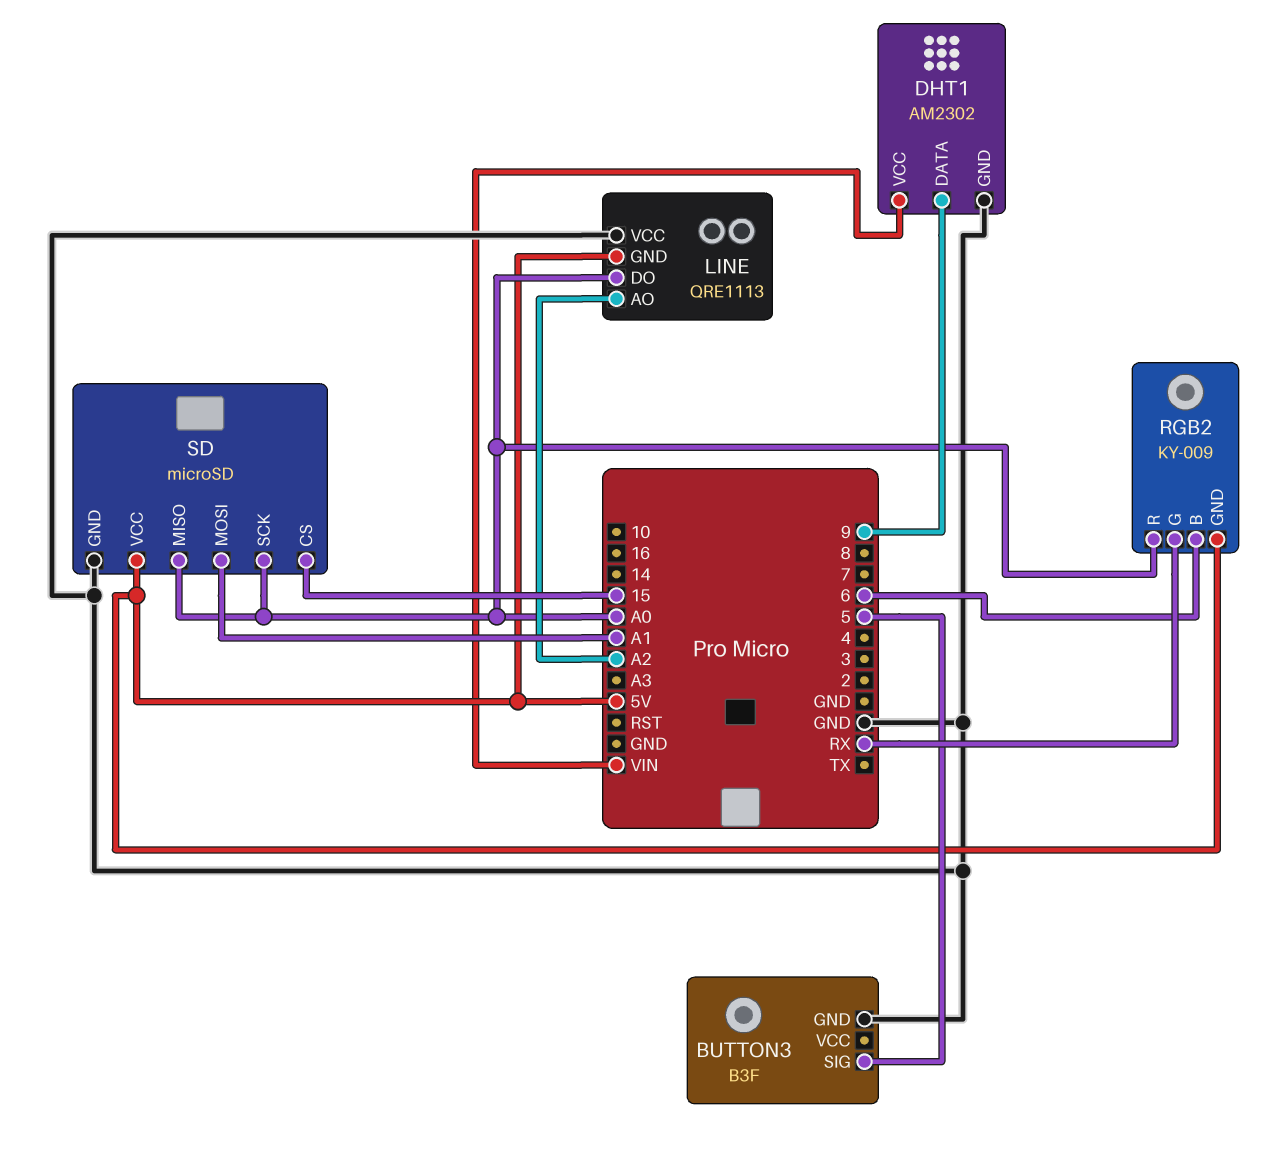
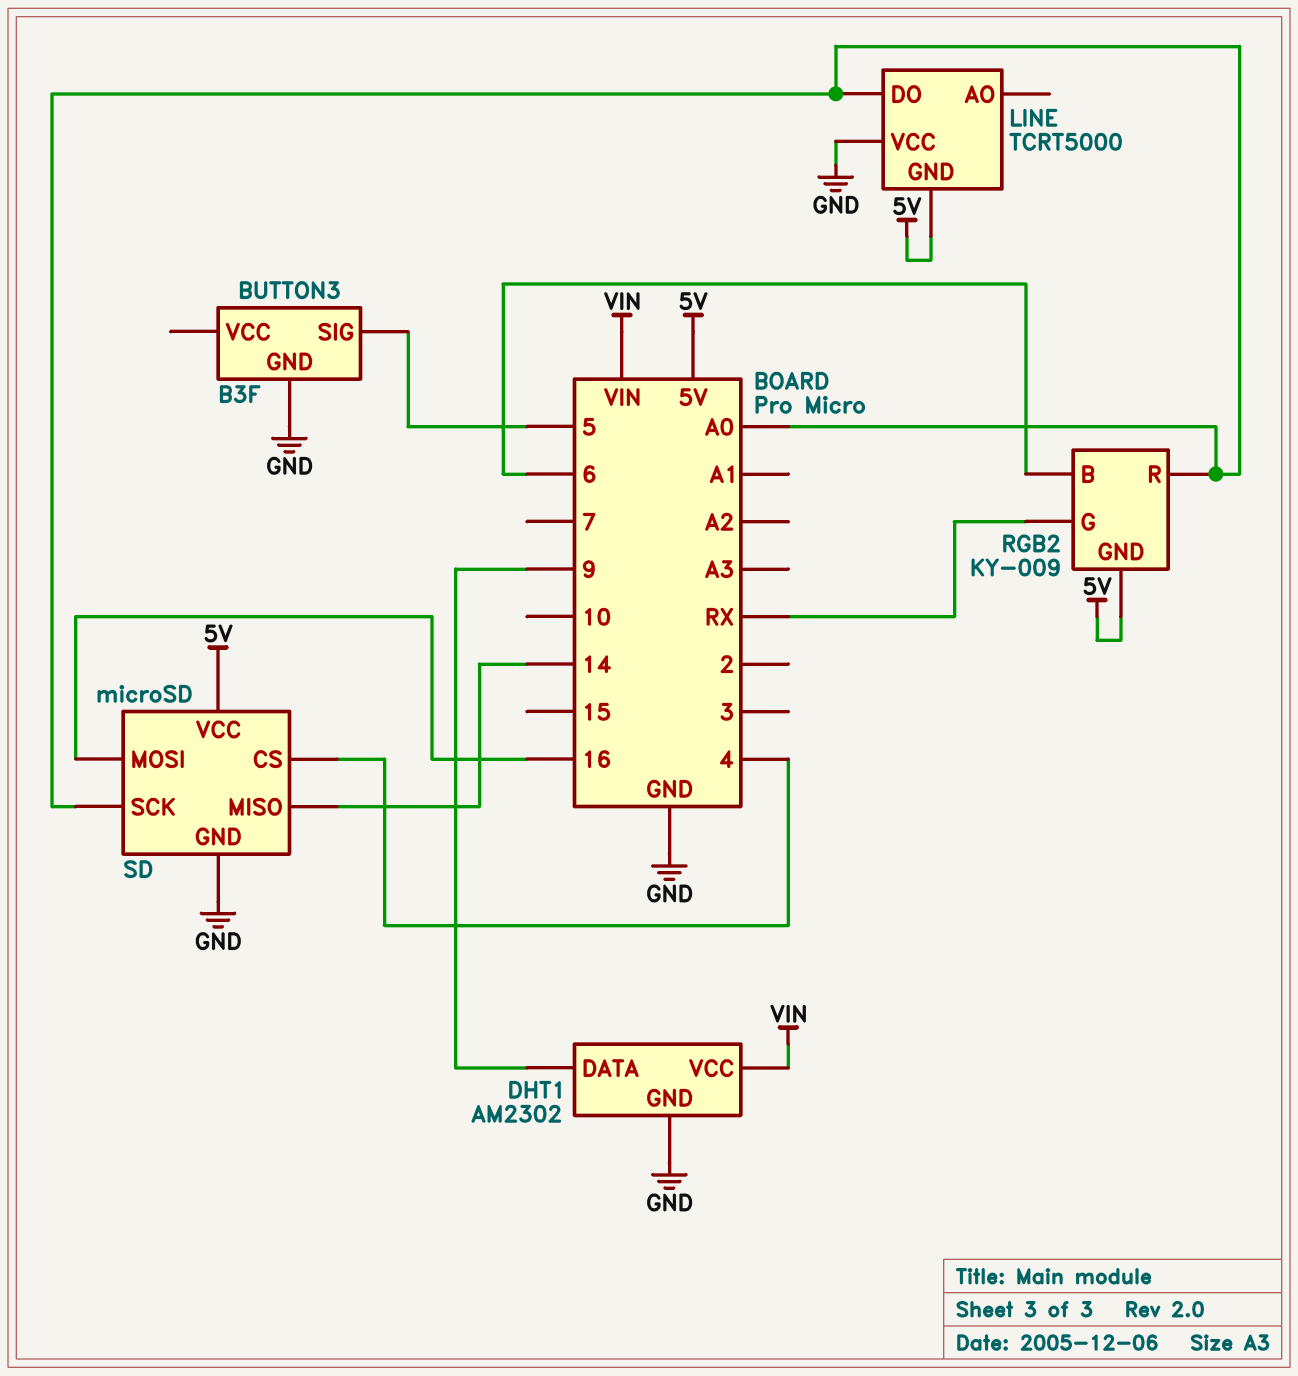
LINE: QRE1113 -> TCRT5000
LINE pin AO: A2 -> none
SD pin CS: 15 -> 4
SD pin MISO: A0 -> 14
SD pin MOSI: A1 -> 16

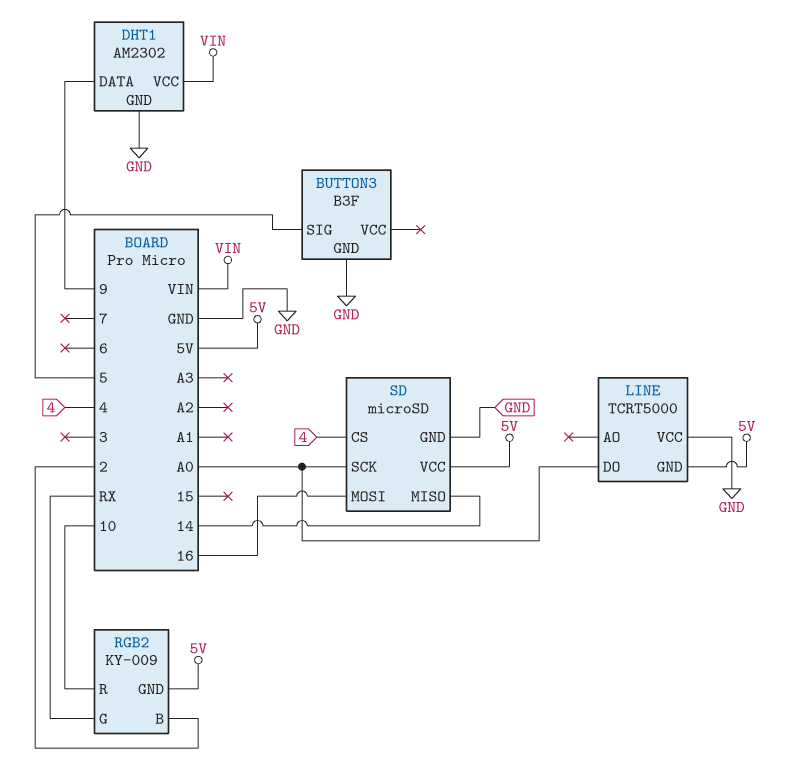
RGB2 pin B: 6 -> 2
RGB2 pin R: A0 -> 10

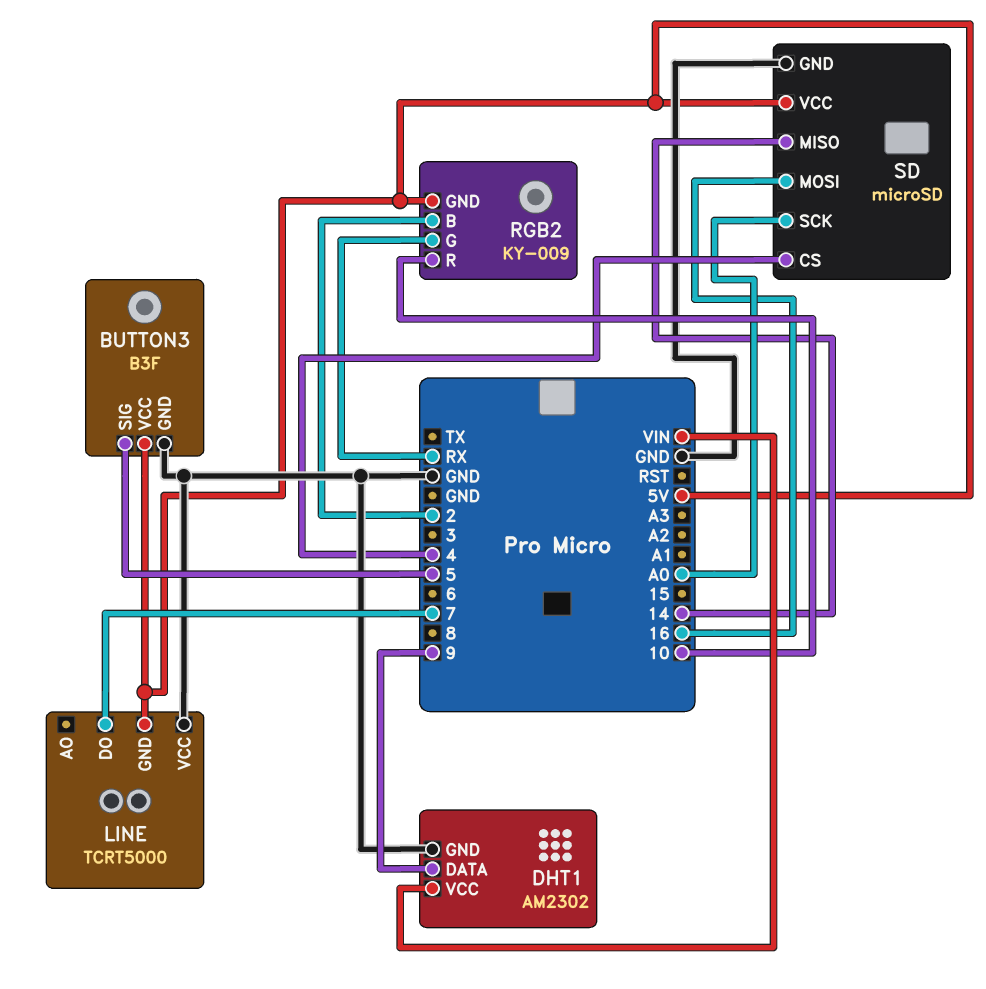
BUTTON3 pin VCC: none -> 5V
LINE pin DO: A0 -> 7

